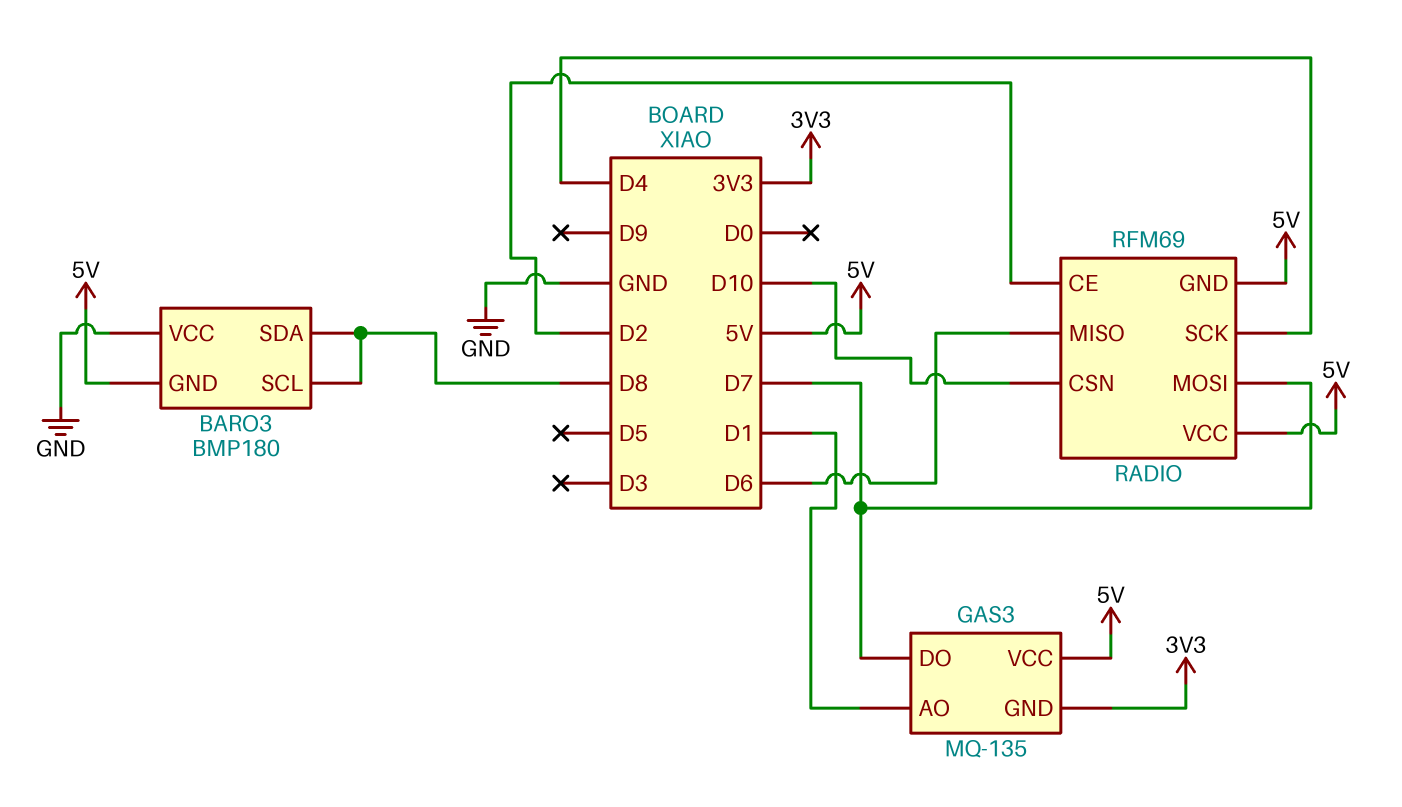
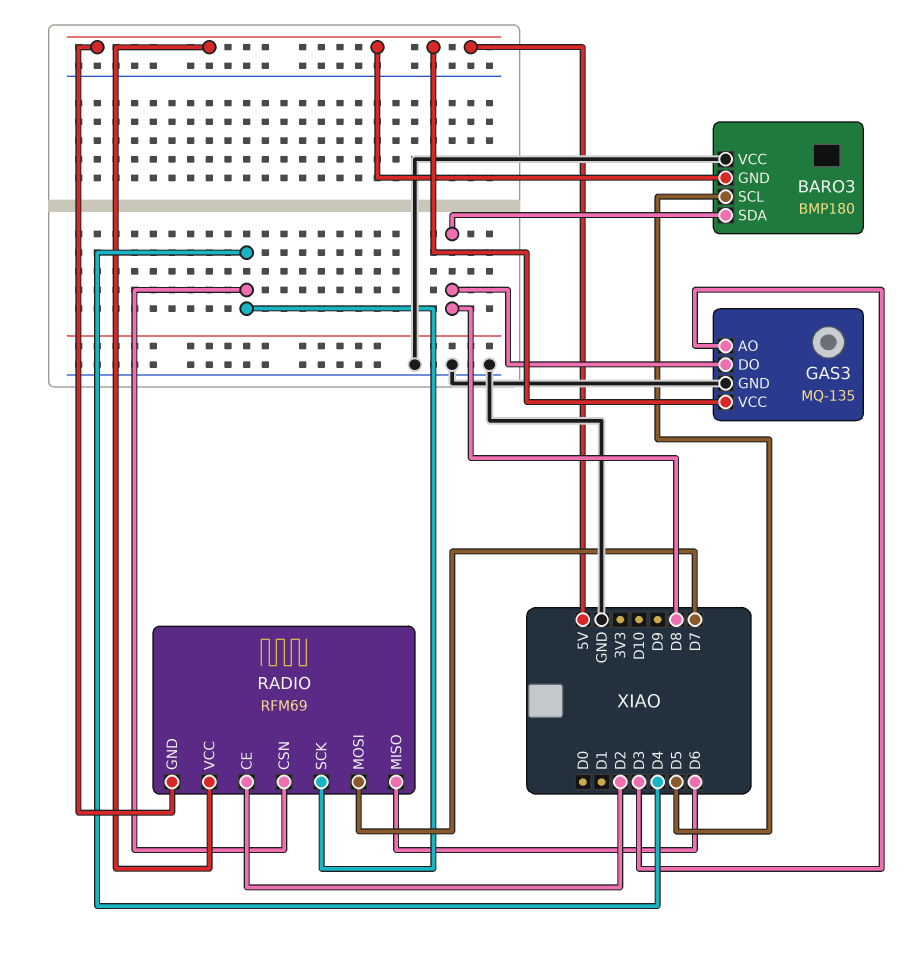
BARO3 pin SCL: D8 -> D5
GAS3 pin AO: D1 -> D3
GAS3 pin DO: D7 -> D8
GAS3 pin GND: 3V3 -> GND
RADIO pin CSN: D10 -> D4

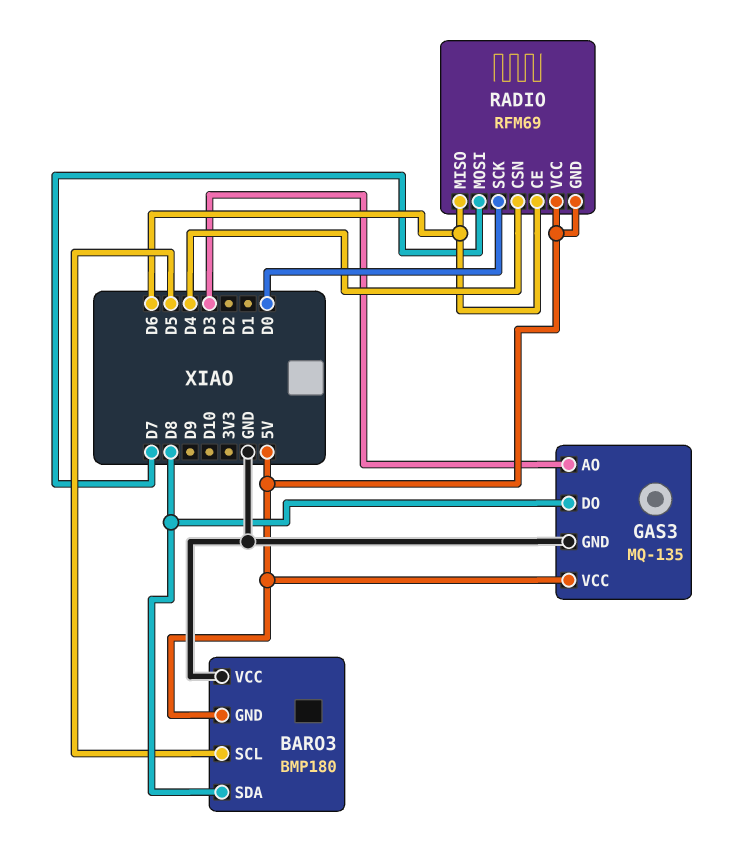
RADIO pin CE: D2 -> D6
RADIO pin SCK: D4 -> D0

